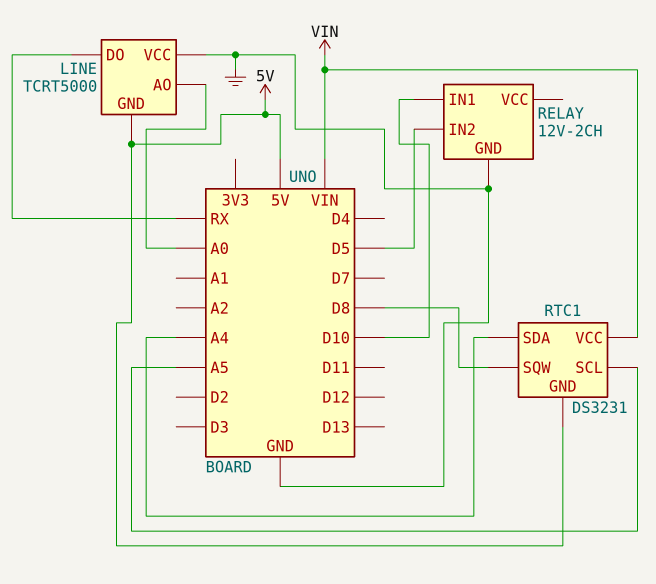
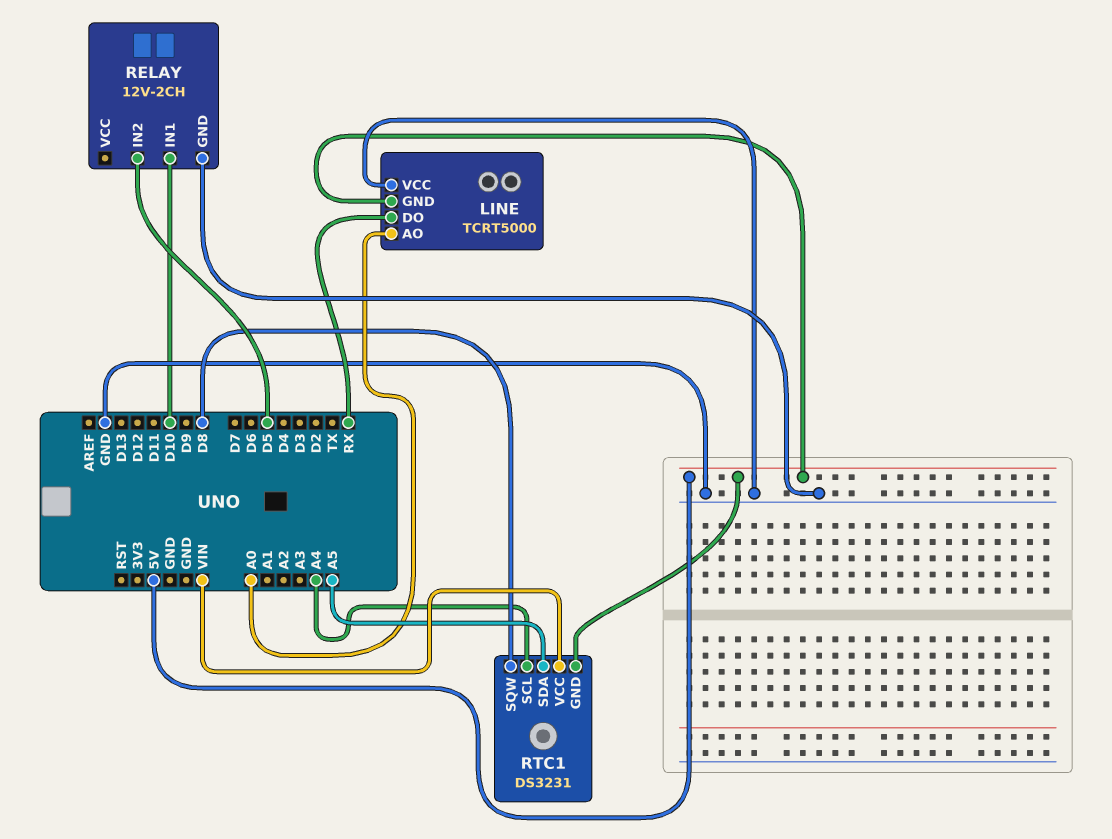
RTC1 pin SCL: A5 -> A4
RTC1 pin SDA: A4 -> A5

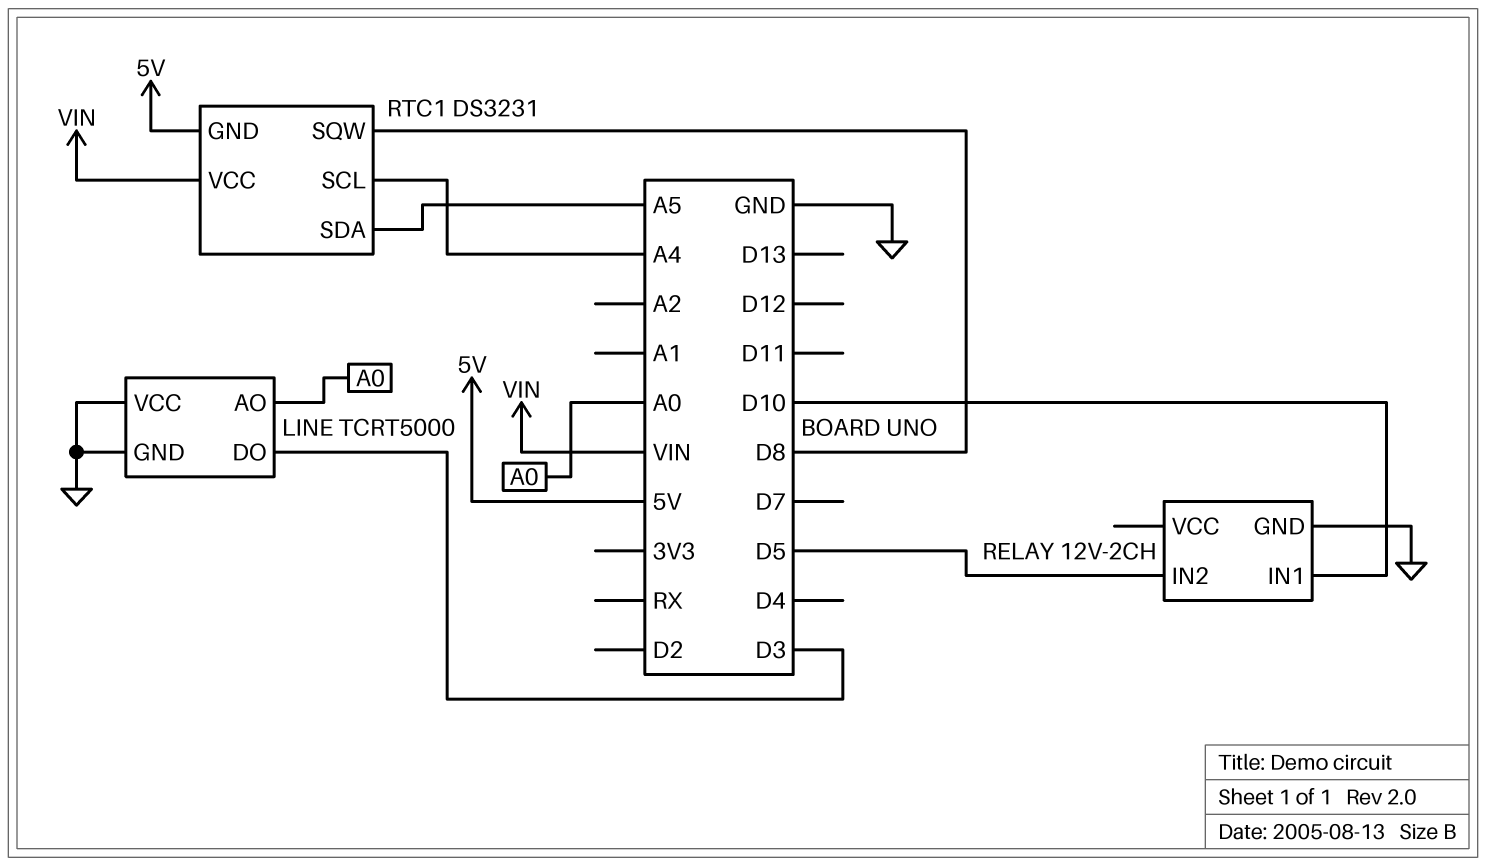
LINE pin DO: RX -> D3
LINE pin GND: 5V -> GND

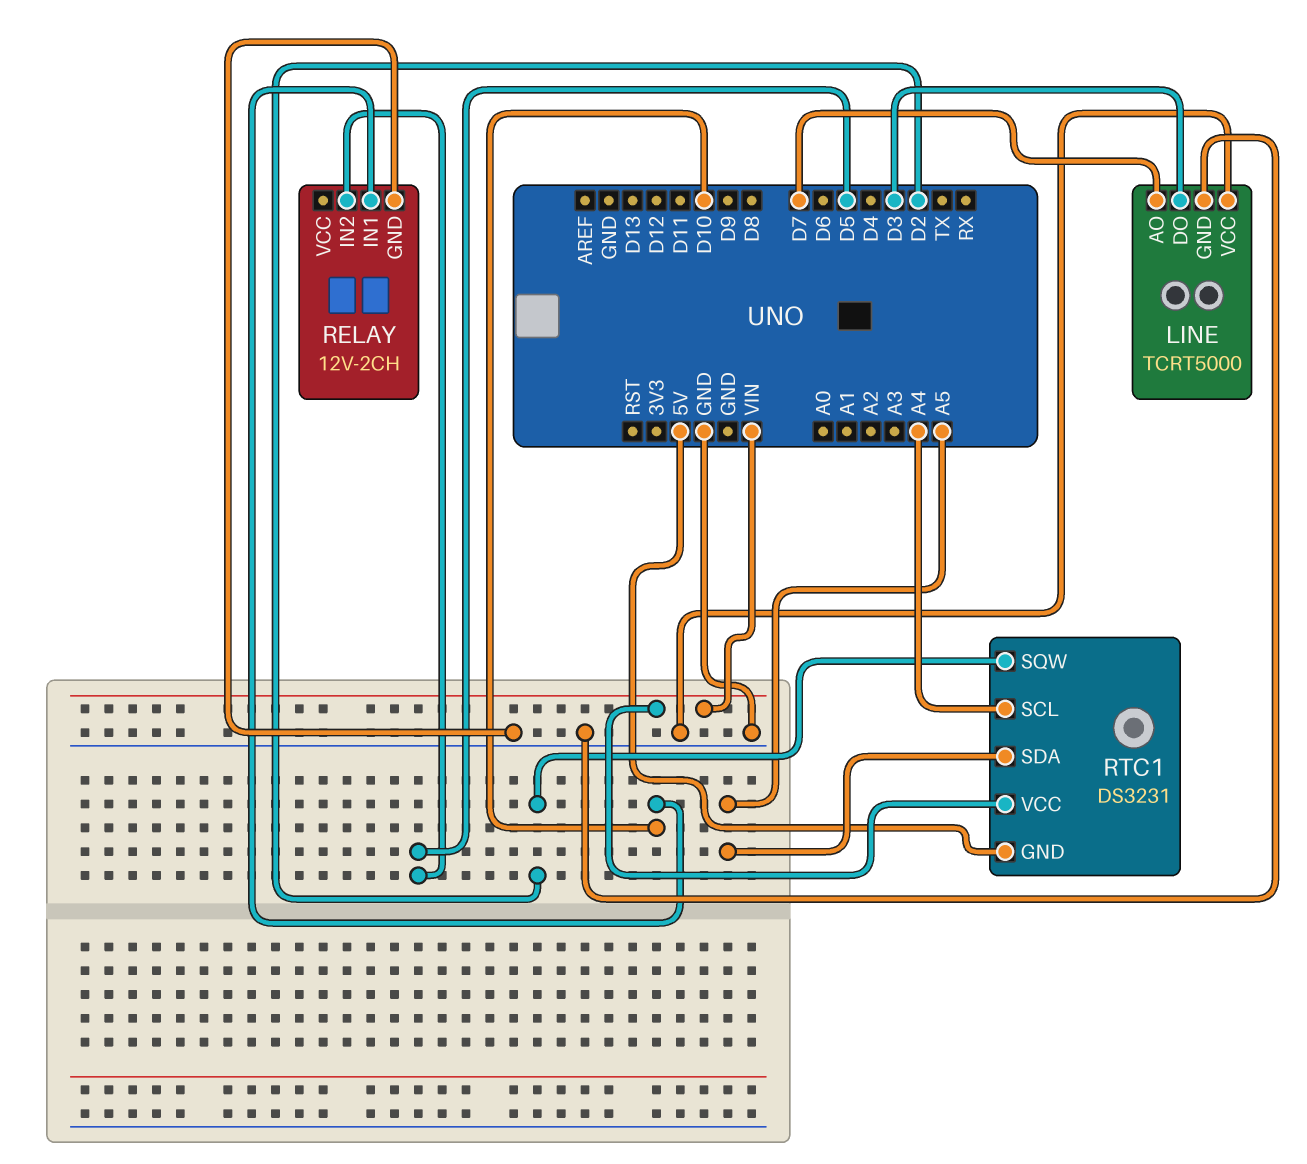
LINE pin AO: A0 -> D7
RTC1 pin SQW: D8 -> D2

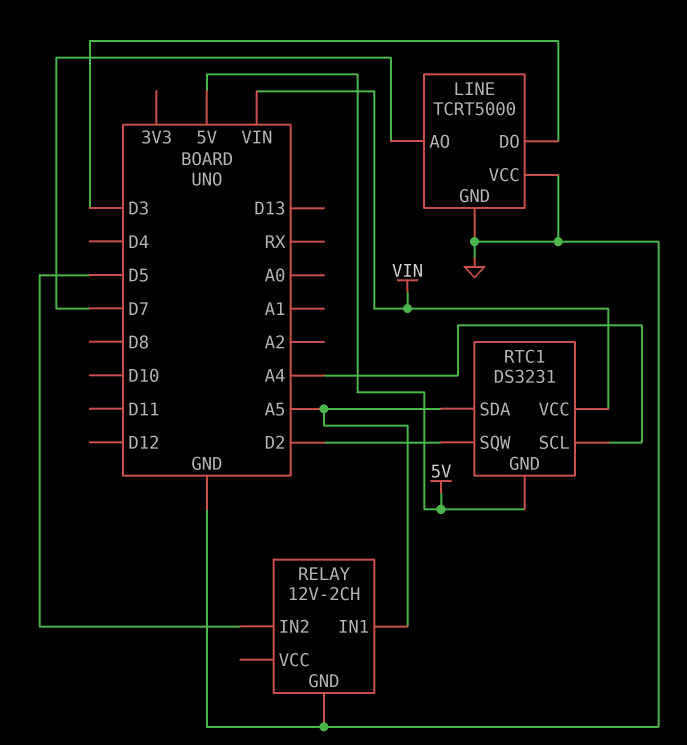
RELAY pin IN1: D10 -> A5

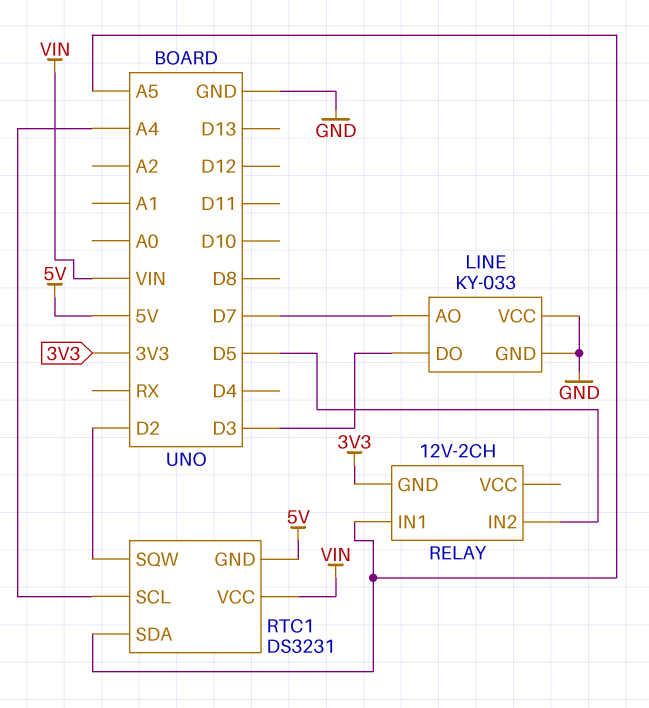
LINE: TCRT5000 -> KY-033
RELAY pin GND: GND -> 3V3

